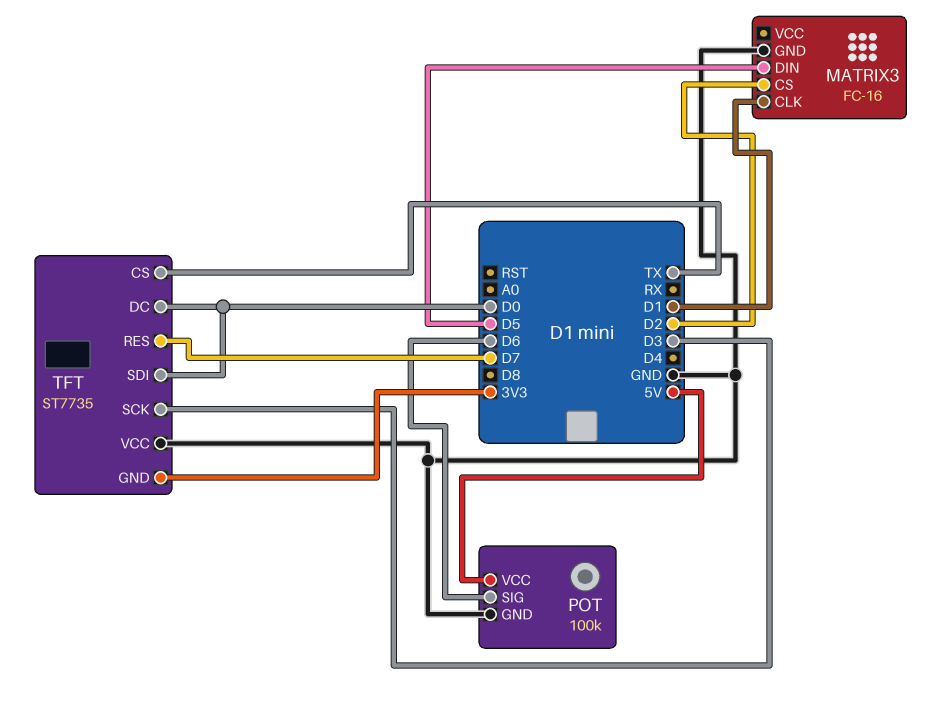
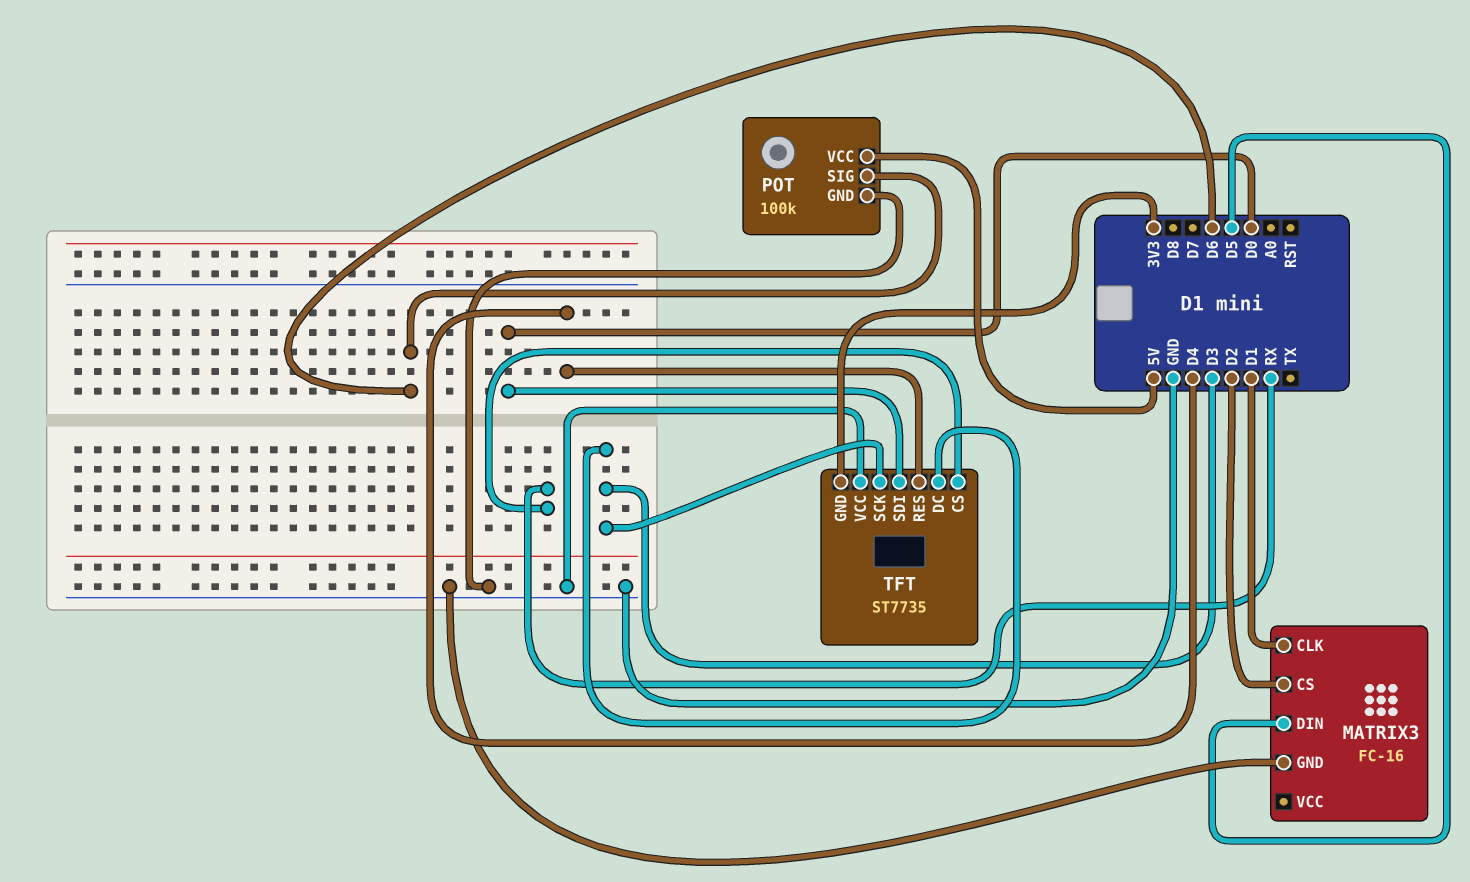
TFT pin CS: TX -> RX
TFT pin DC: D0 -> D3
TFT pin RES: D7 -> D4

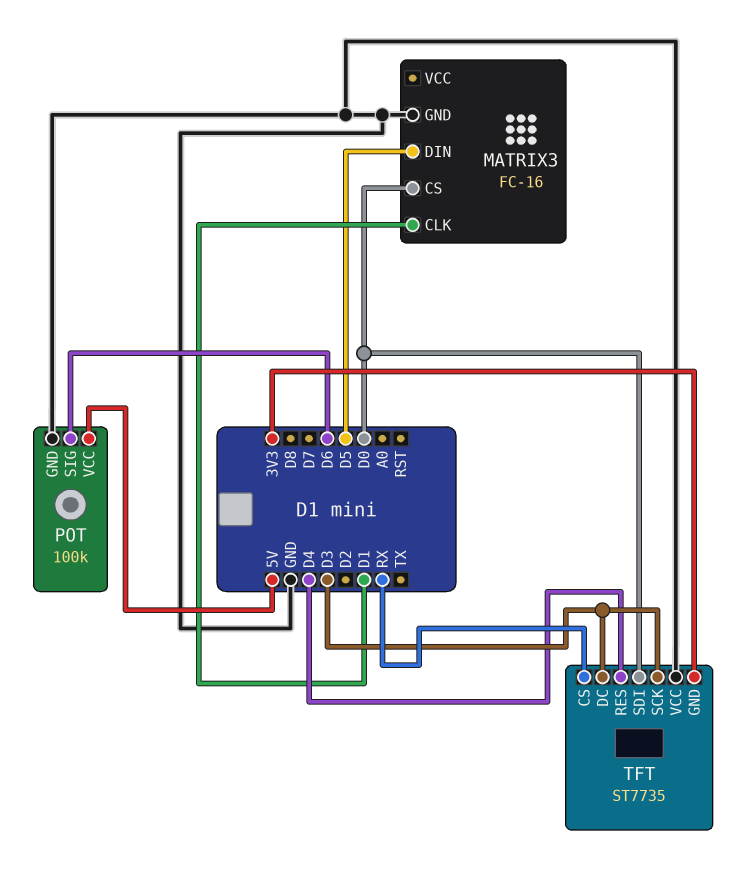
MATRIX3 pin CS: D2 -> D0

